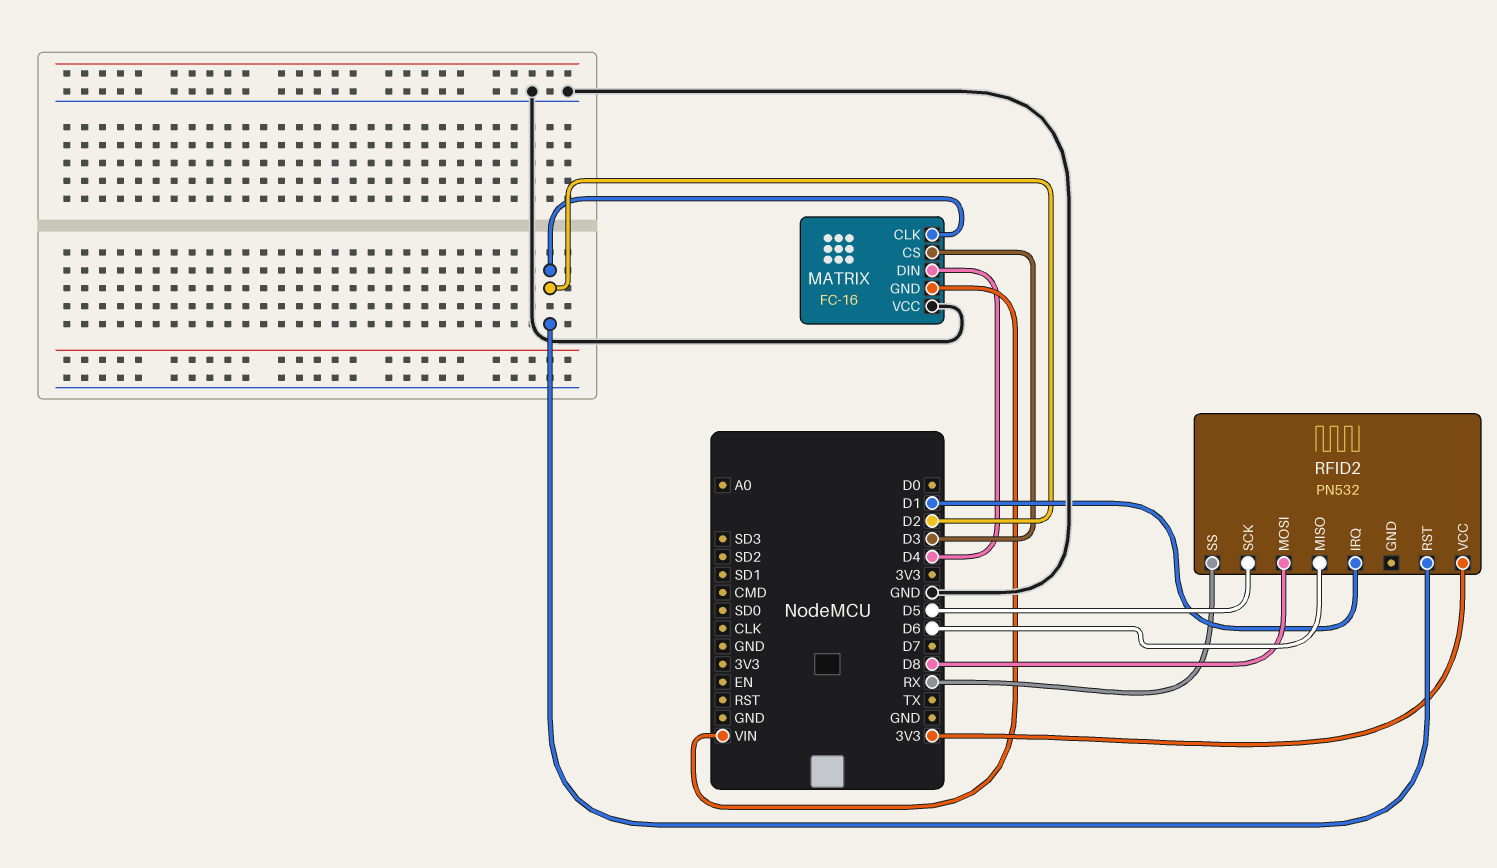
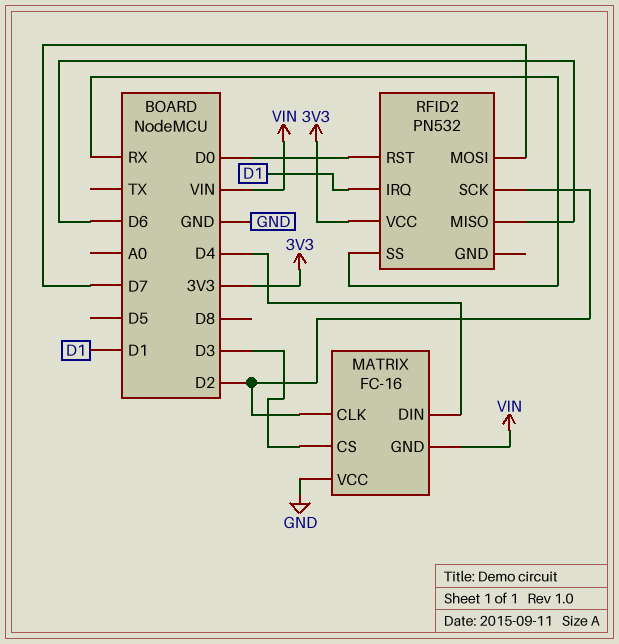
RFID2 pin MOSI: D8 -> D7
RFID2 pin RST: D2 -> D0
RFID2 pin SCK: D5 -> D2

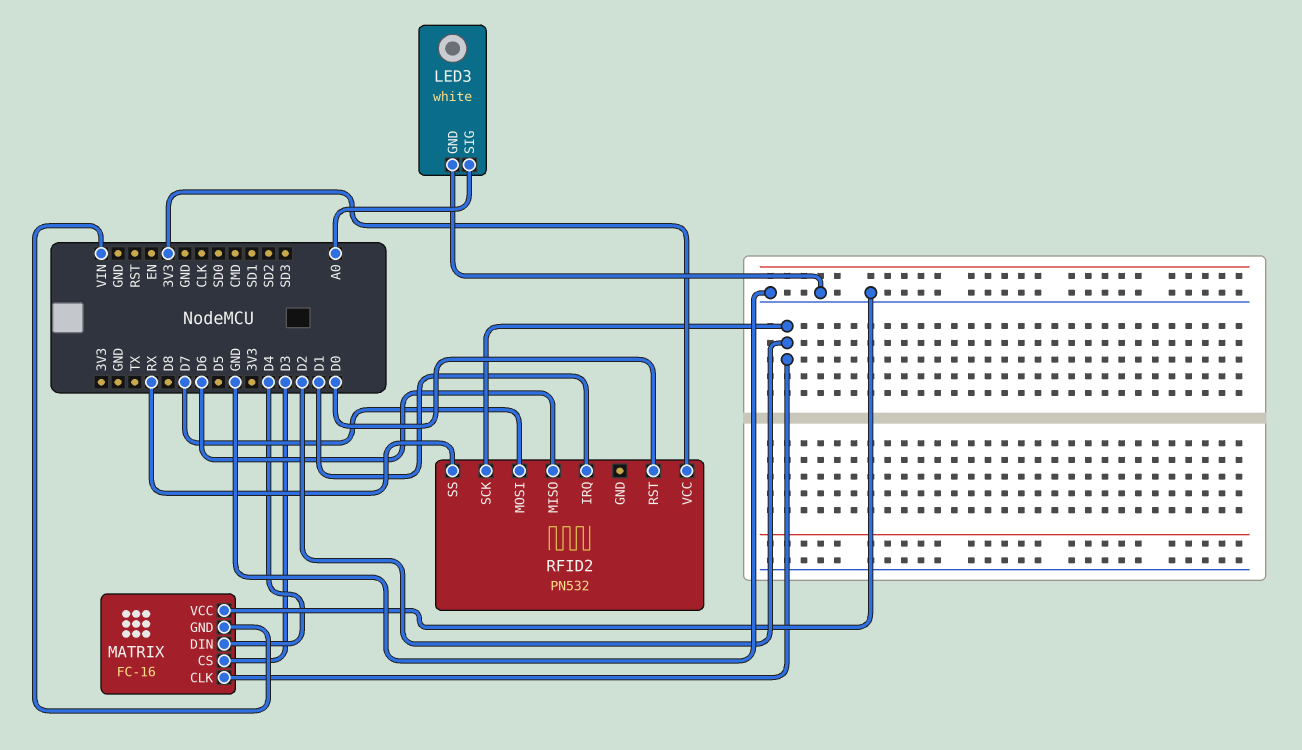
LED3: none -> white
LED3 pin GND: none -> GND
LED3 pin SIG: none -> A0

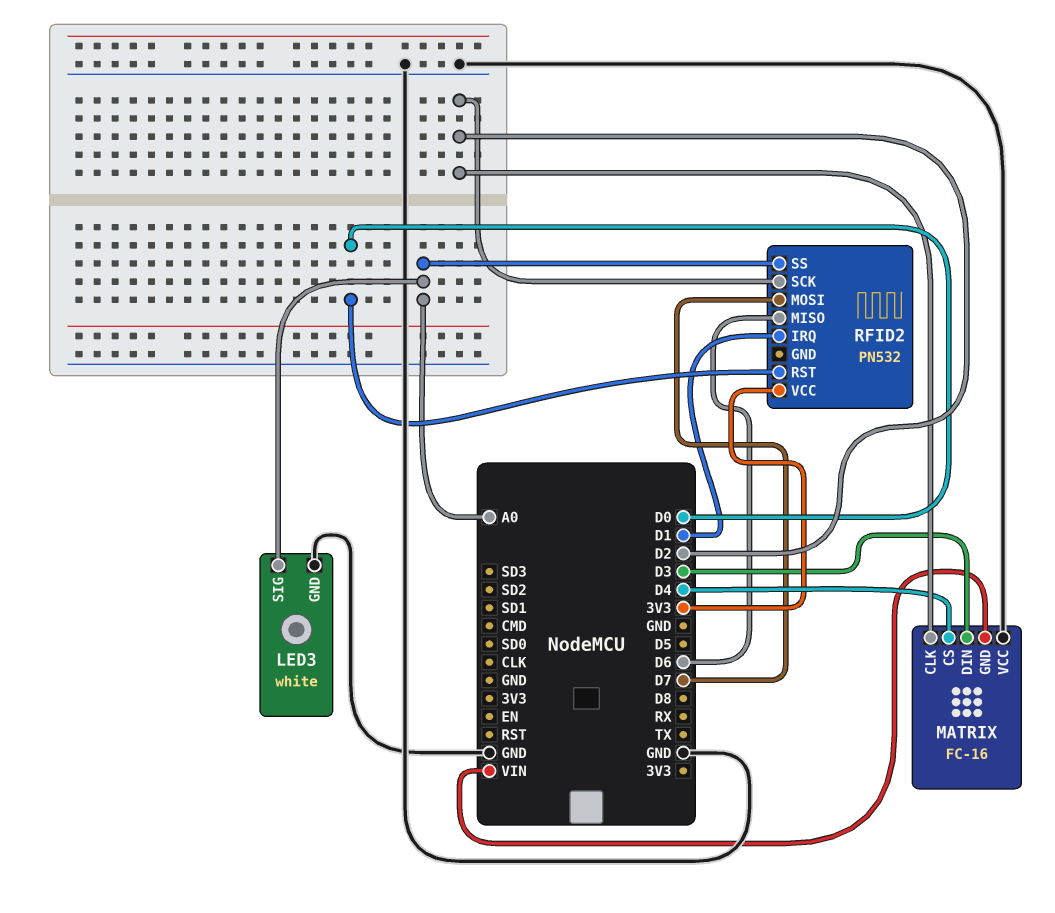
MATRIX pin CS: D3 -> D4
MATRIX pin DIN: D4 -> D3
RFID2 pin SS: RX -> A0

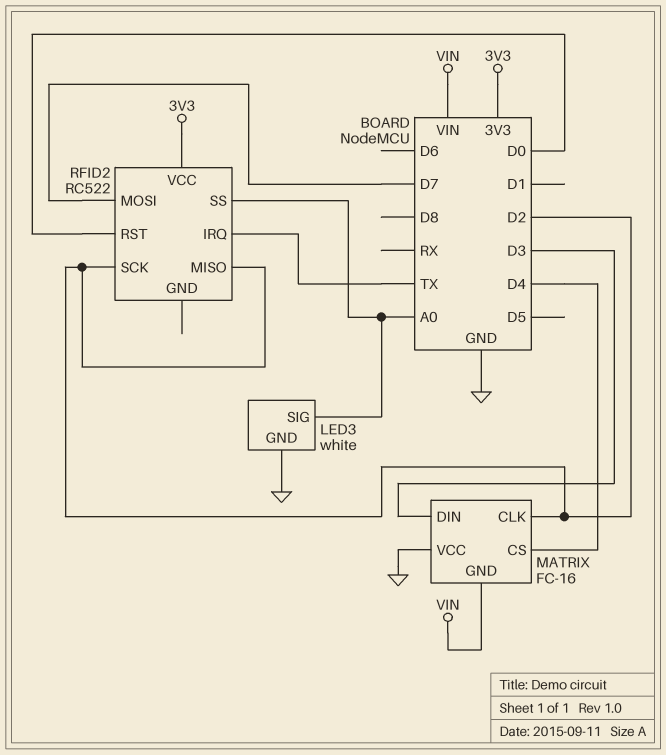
RFID2: PN532 -> RC522
RFID2 pin IRQ: D1 -> TX
RFID2 pin MISO: D6 -> D2

